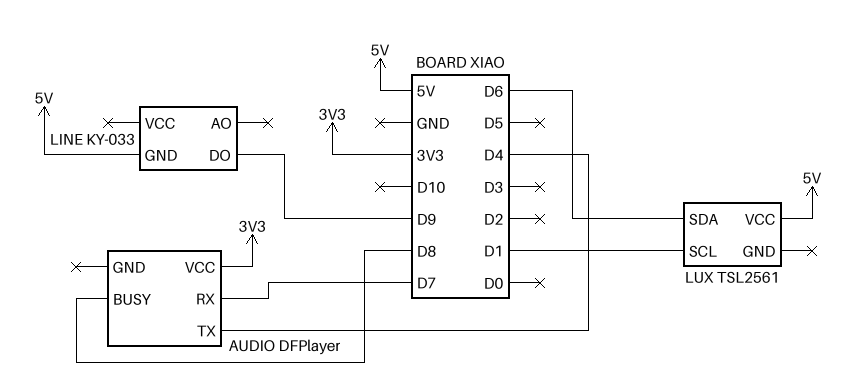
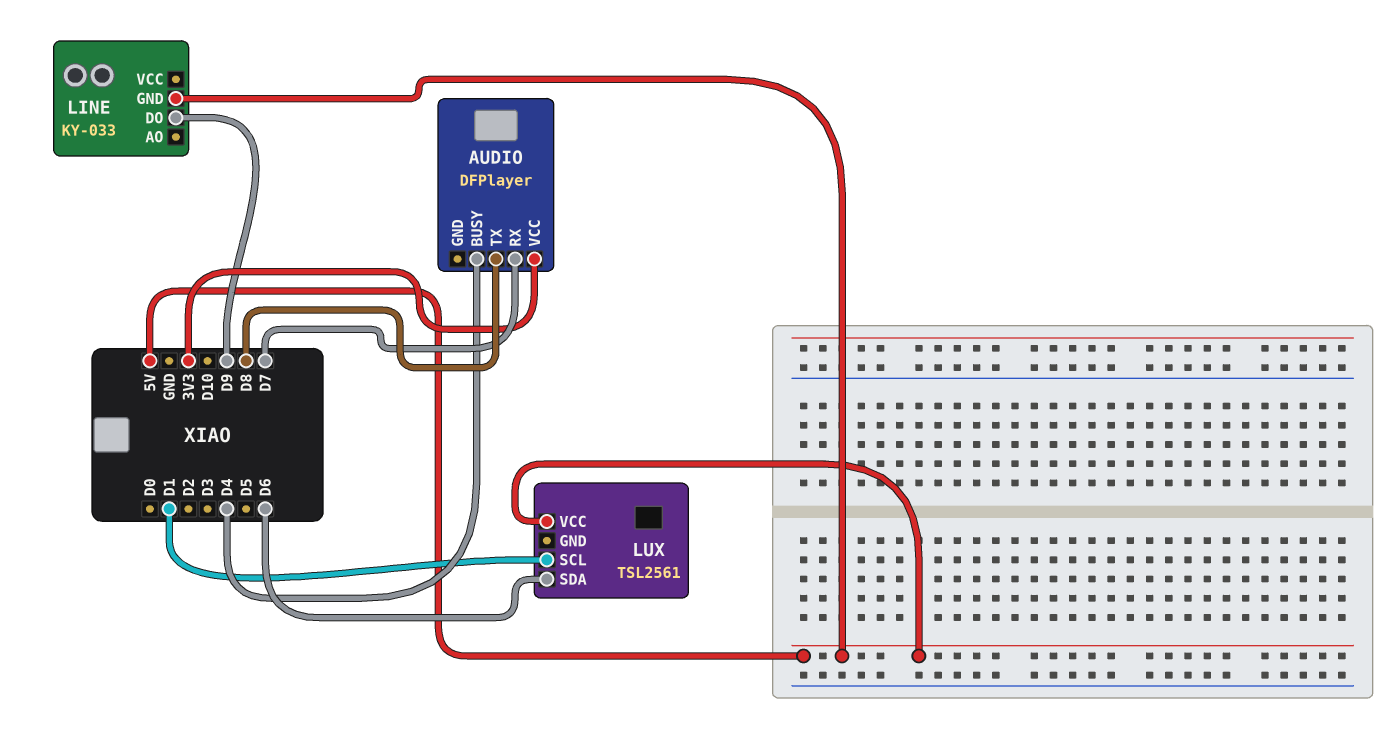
AUDIO pin BUSY: D8 -> D4
AUDIO pin TX: D4 -> D8

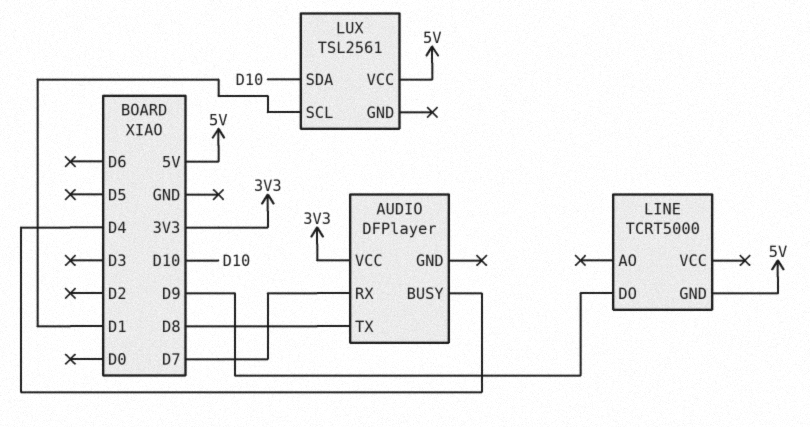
LINE: KY-033 -> TCRT5000
LUX pin SDA: D6 -> D10

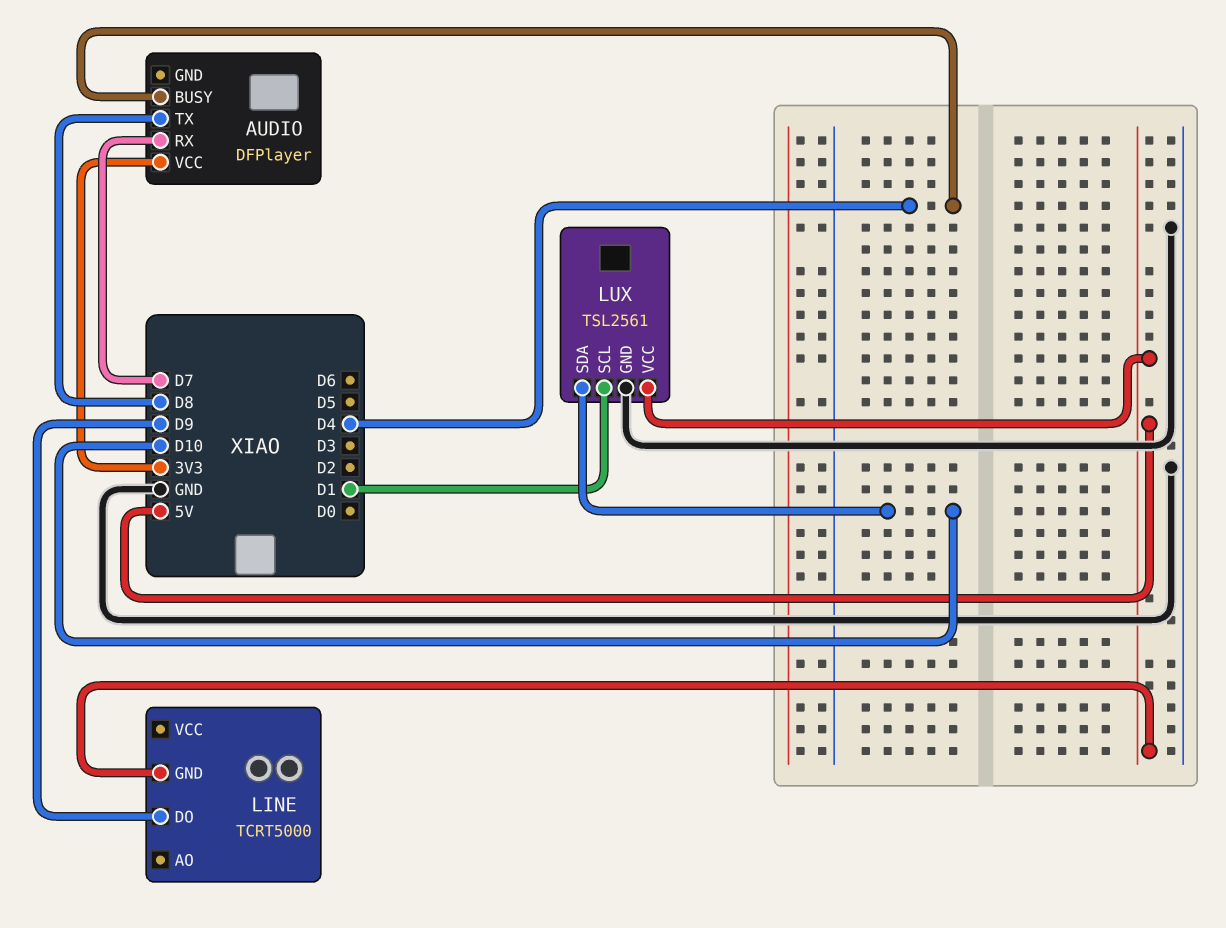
LUX pin GND: none -> GND

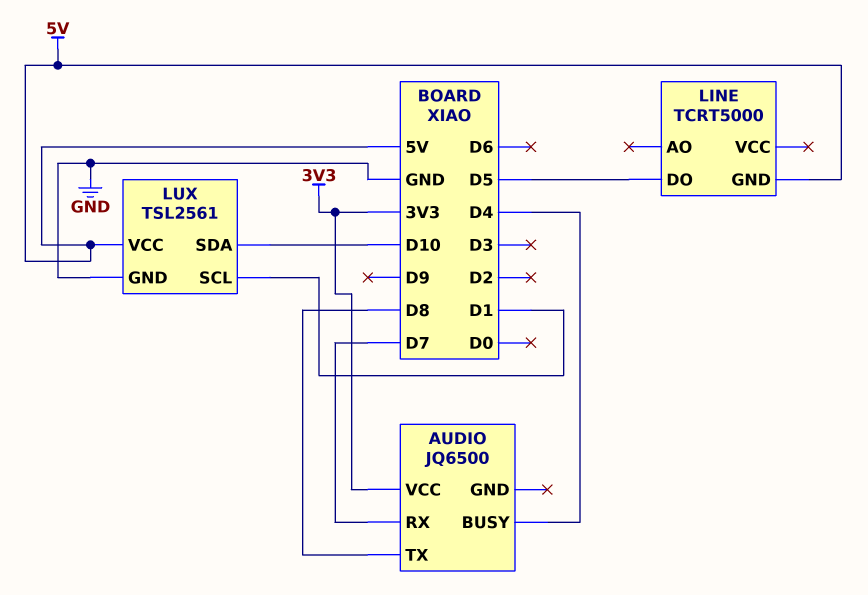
AUDIO: DFPlayer -> JQ6500
LINE pin DO: D9 -> D5

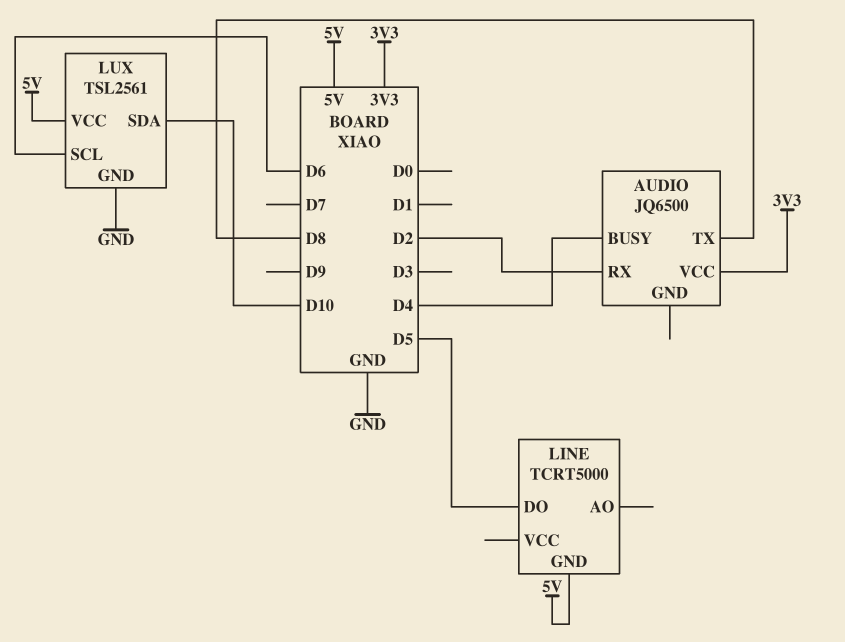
AUDIO pin RX: D7 -> D2
LUX pin SCL: D1 -> D6

